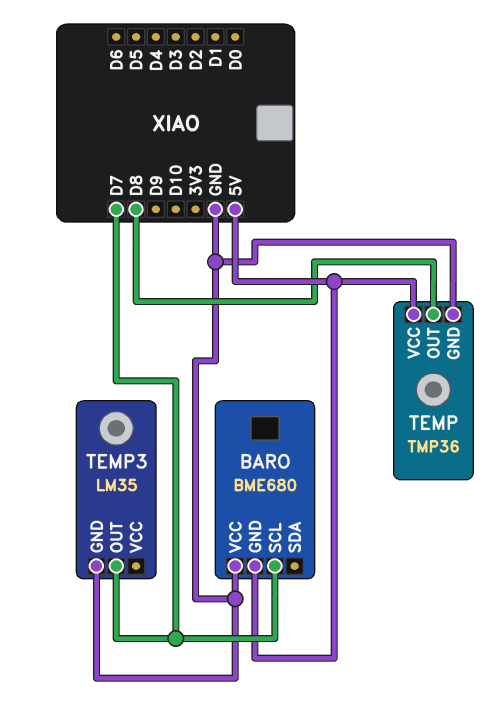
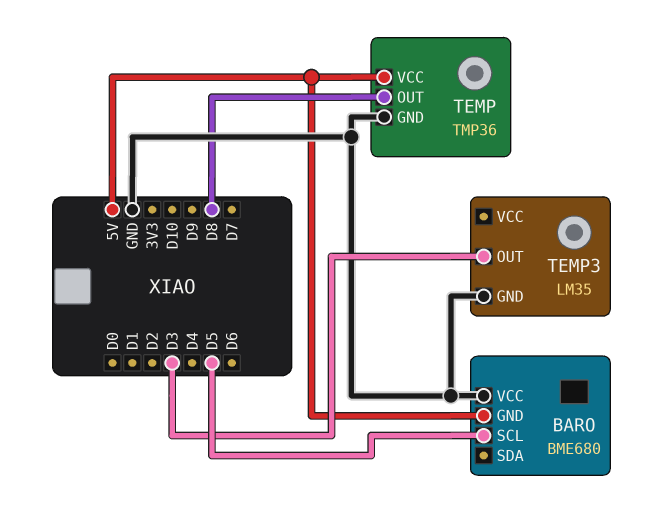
BARO pin SCL: D7 -> D5
TEMP3 pin OUT: D7 -> D3

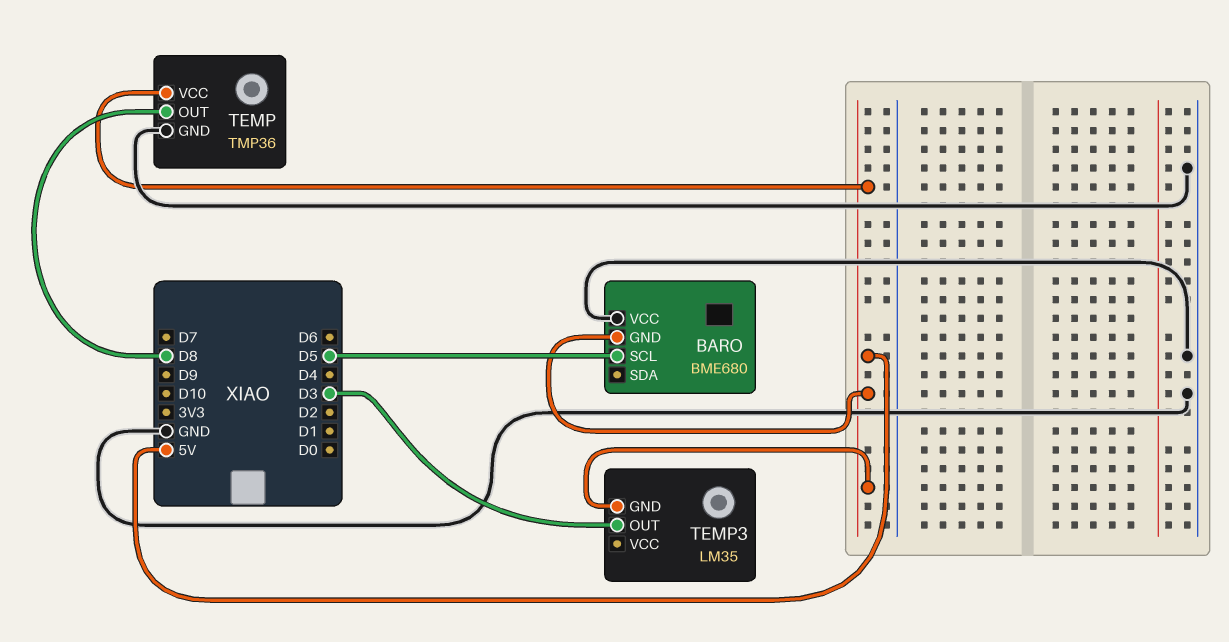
TEMP3 pin GND: GND -> 5V

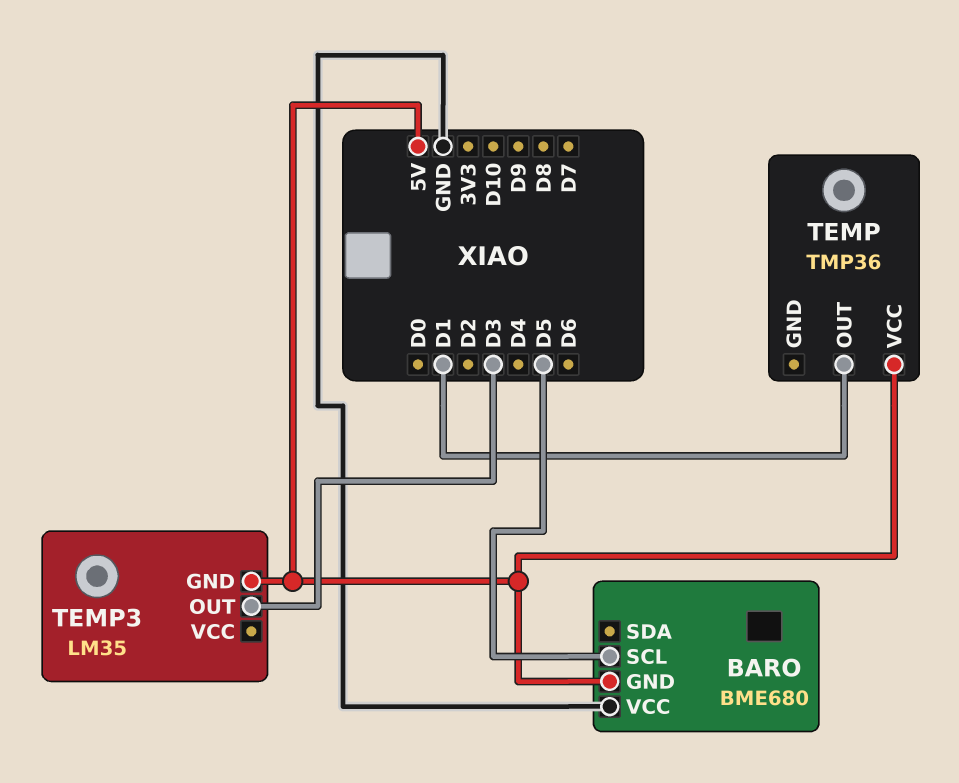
TEMP pin GND: GND -> none
TEMP pin OUT: D8 -> D1

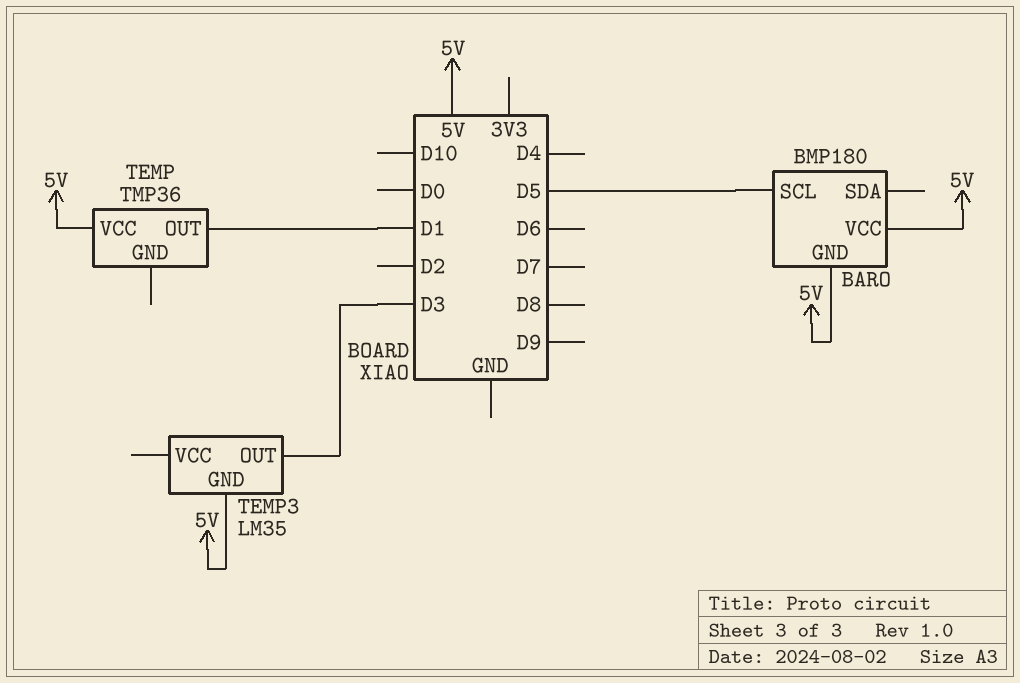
BARO: BME680 -> BMP180
BARO pin VCC: GND -> 5V

